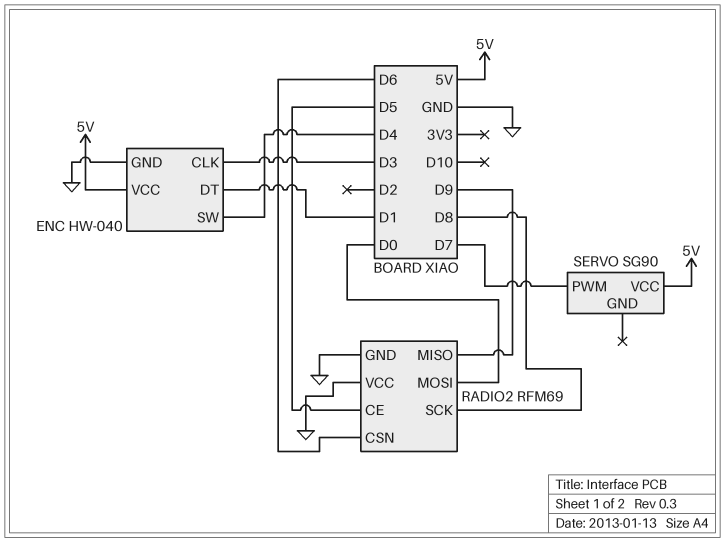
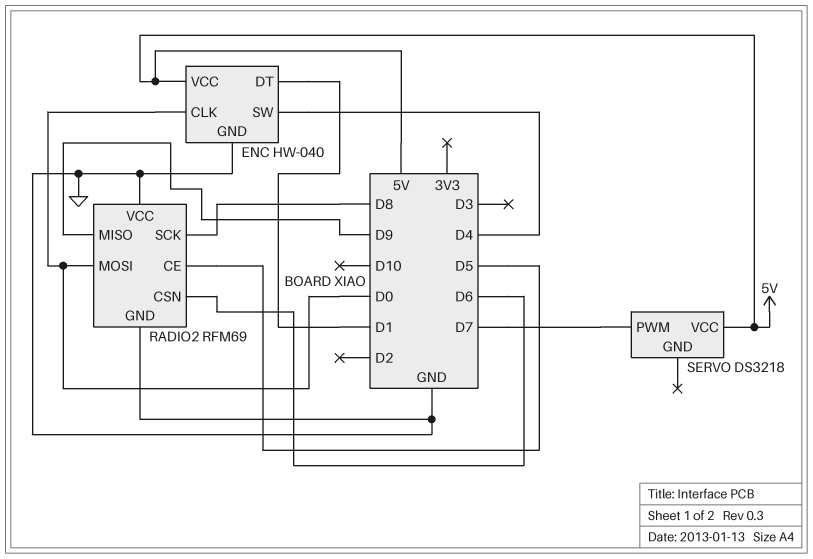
ENC pin CLK: D3 -> D0
SERVO: SG90 -> DS3218

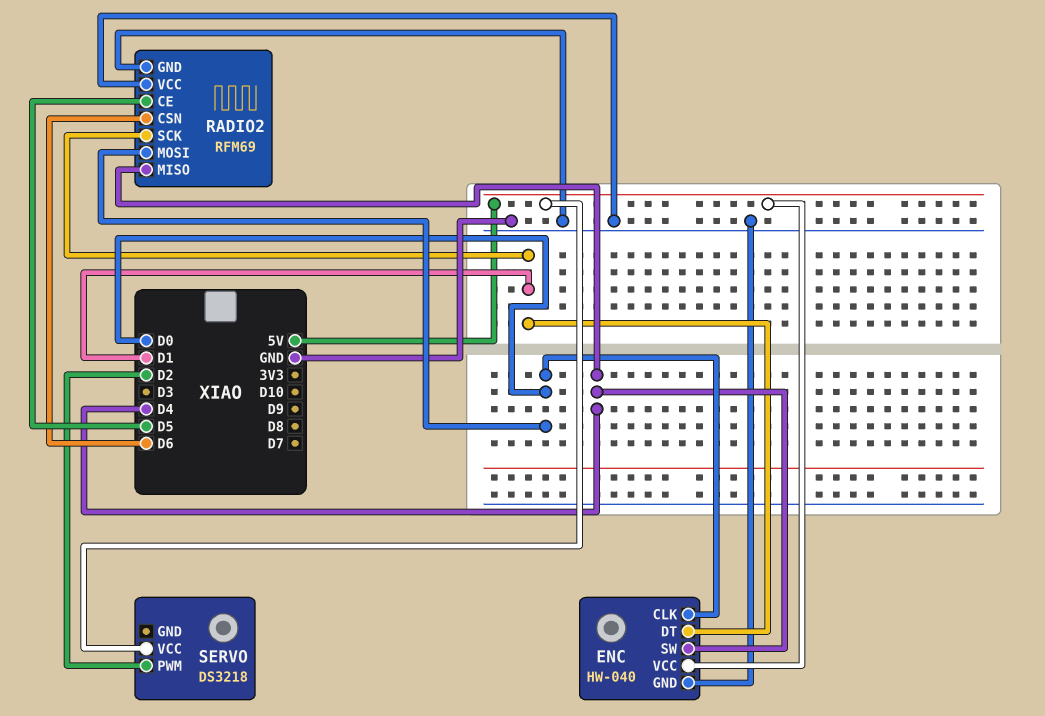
RADIO2 pin MISO: D9 -> D4
RADIO2 pin SCK: D8 -> D1
SERVO pin PWM: D7 -> D2

